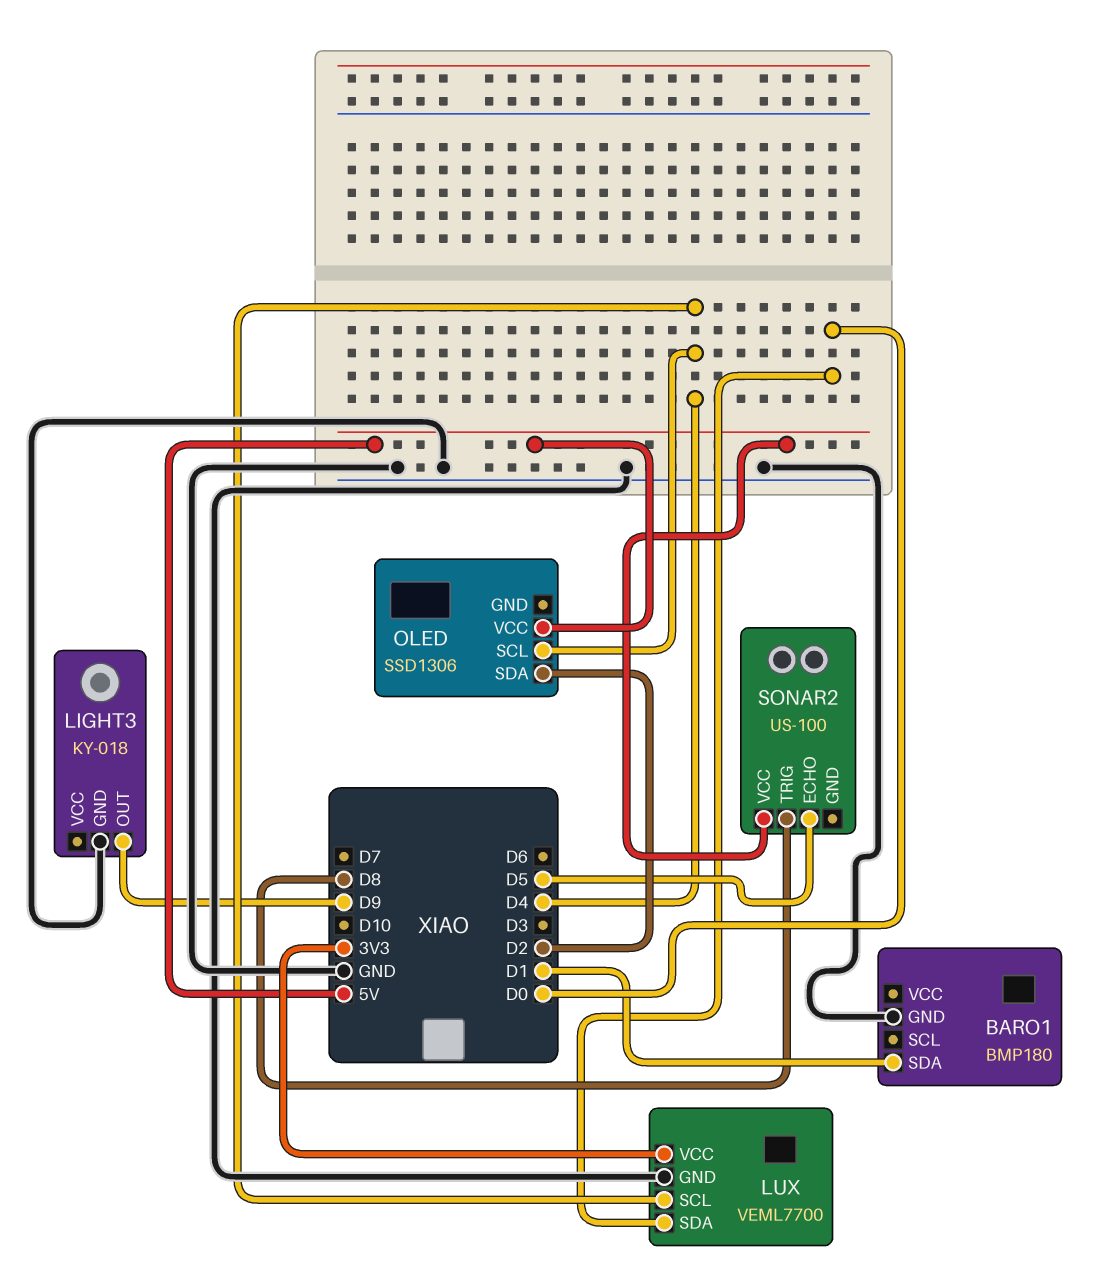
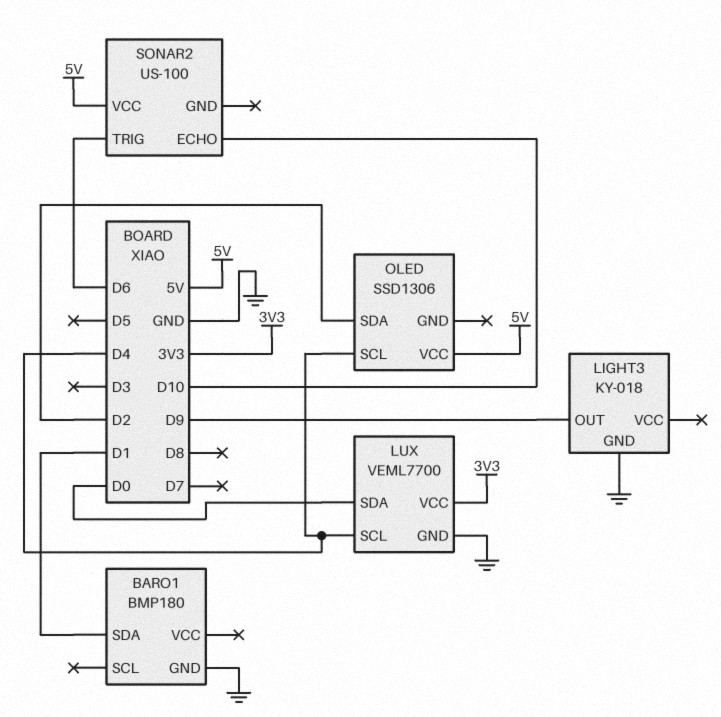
SONAR2 pin ECHO: D5 -> D10
SONAR2 pin TRIG: D8 -> D6

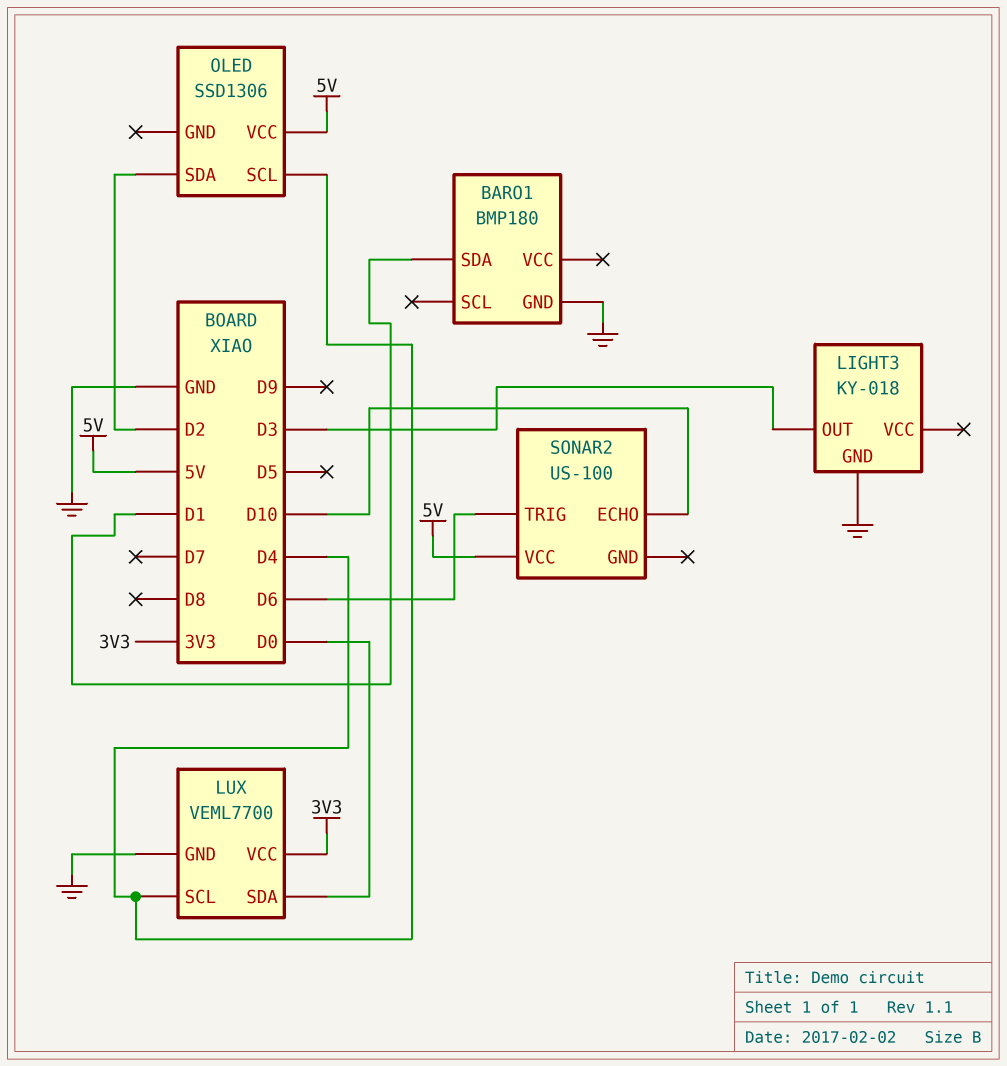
LIGHT3 pin OUT: D9 -> D3

